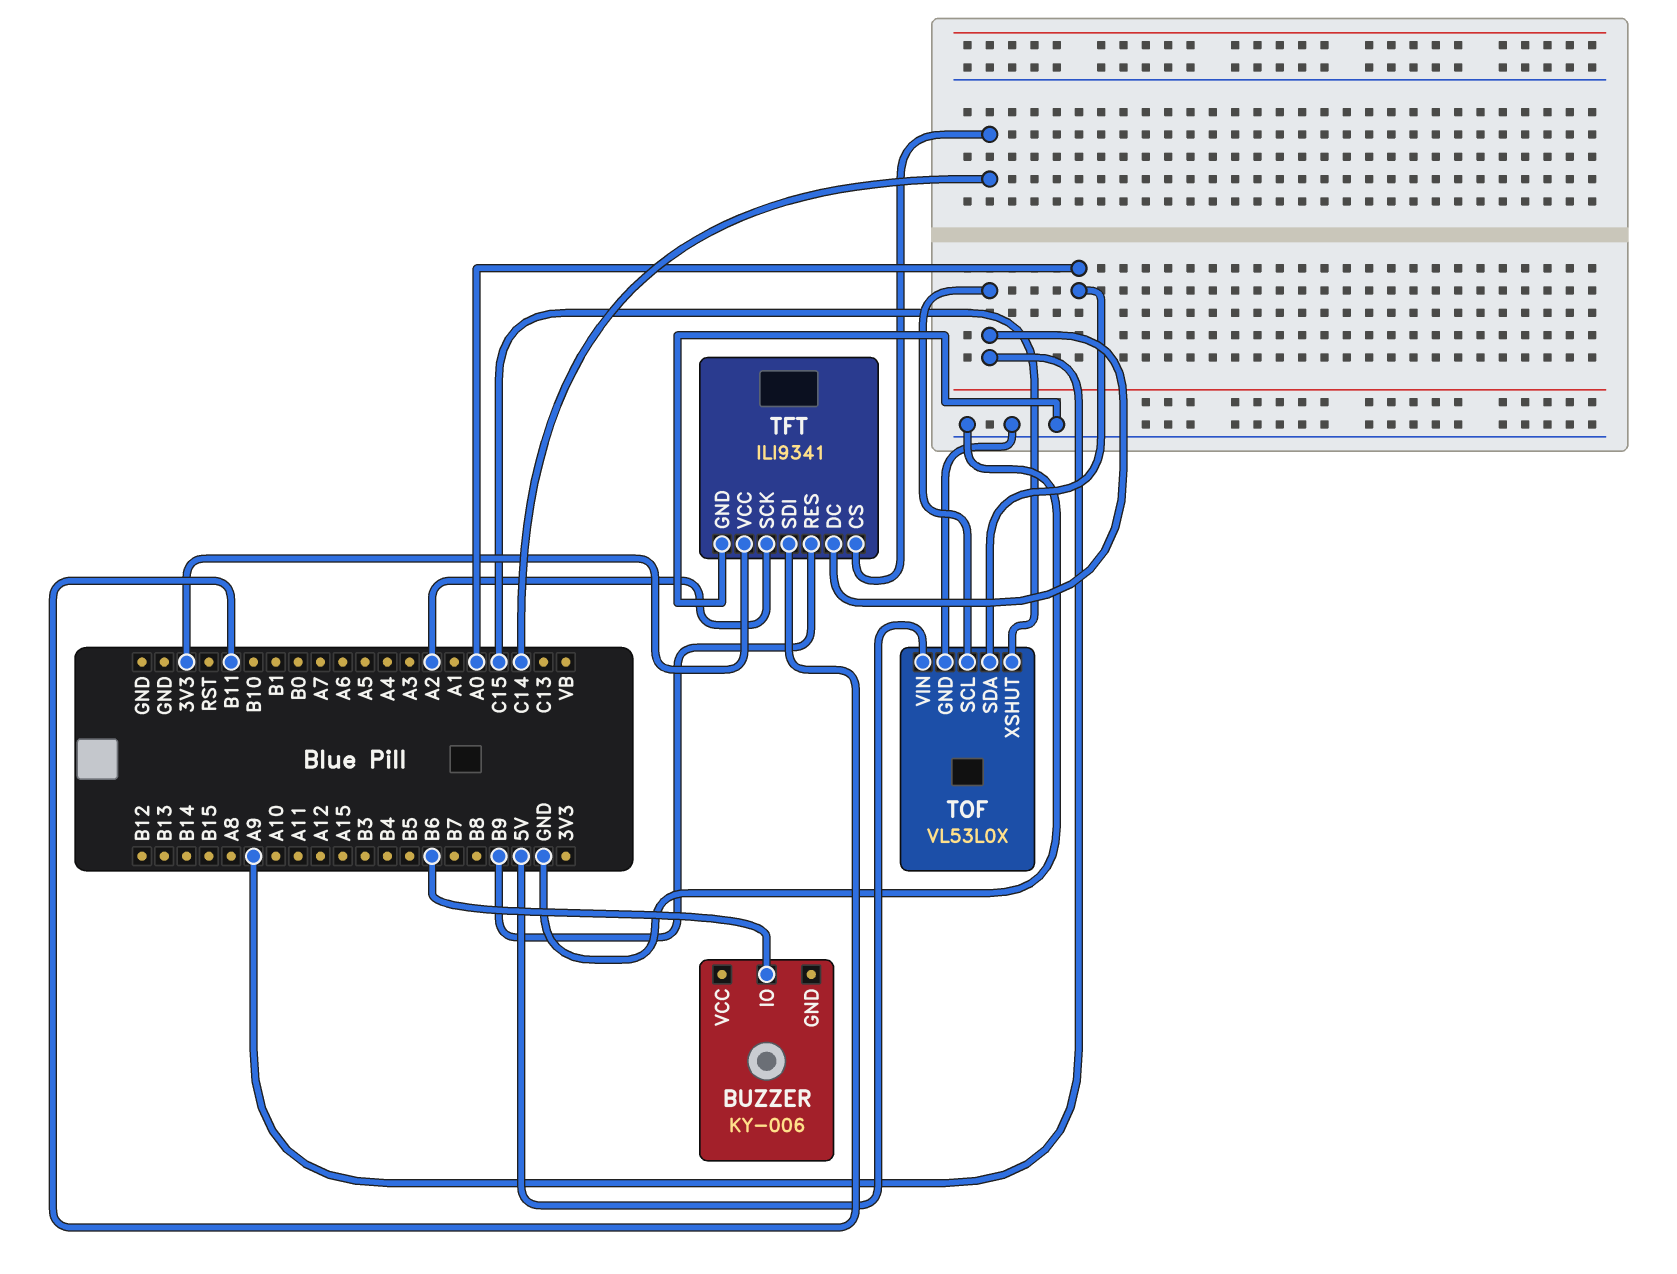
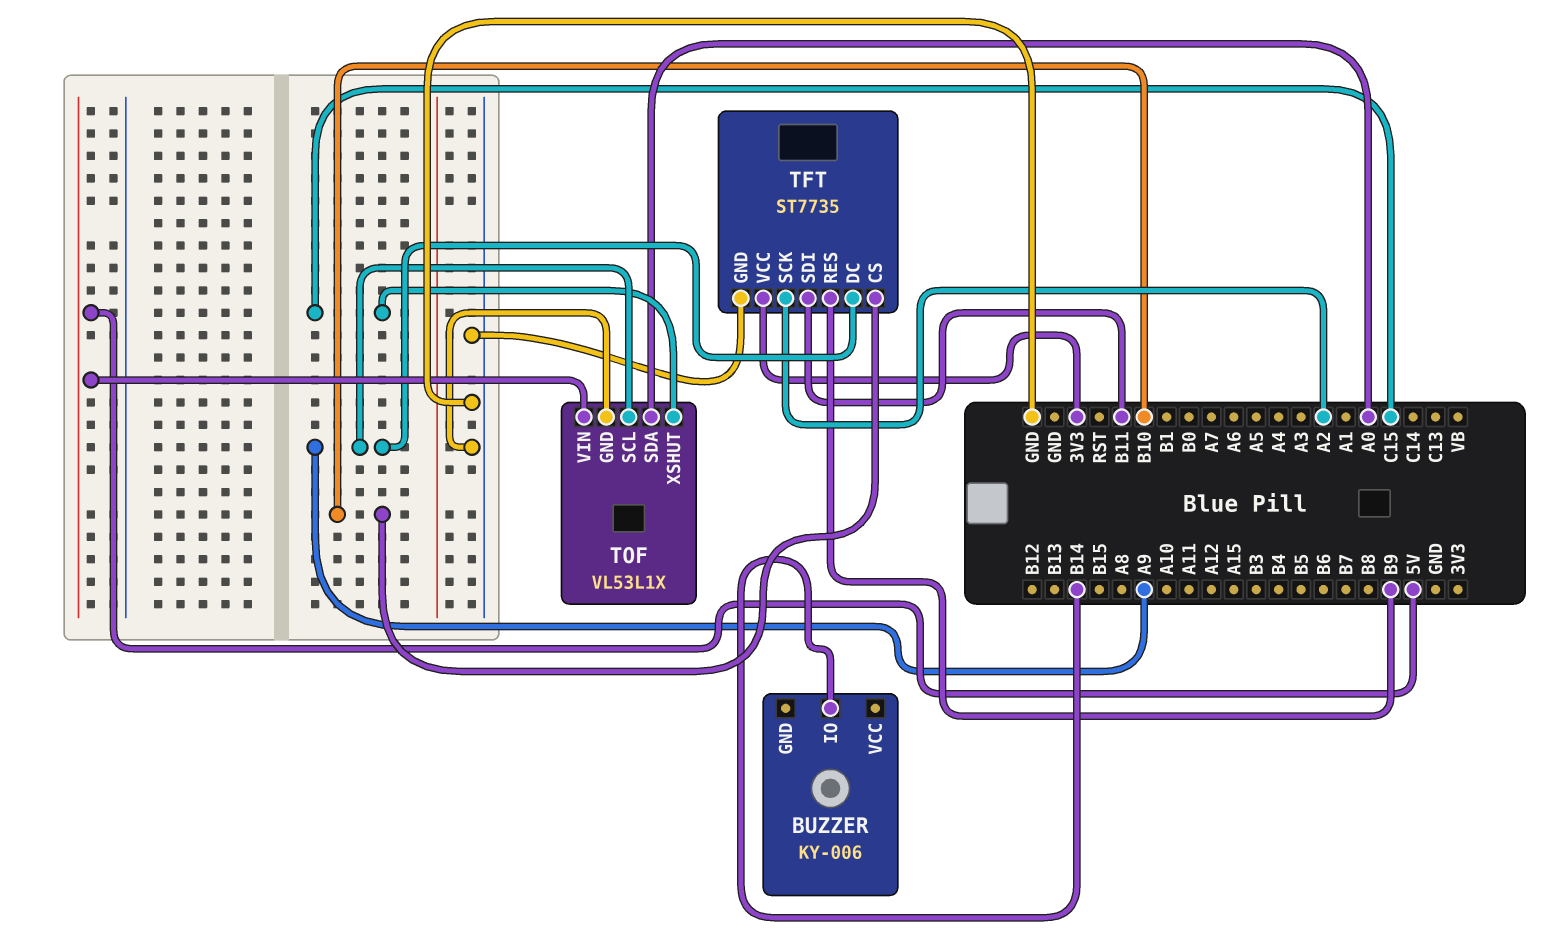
BUZZER pin IO: B6 -> B14
TFT: ILI9341 -> ST7735
TFT pin CS: C14 -> B10
TOF: VL53L0X -> VL53L1X

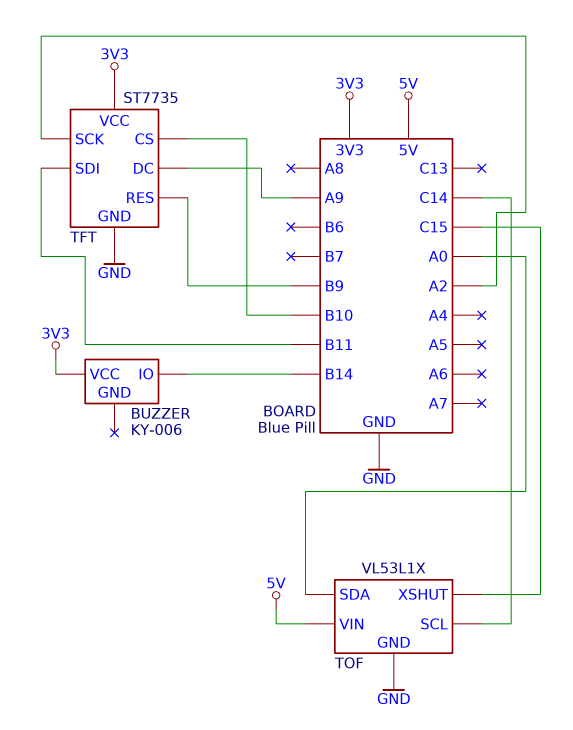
BUZZER pin VCC: none -> 3V3
TOF pin SCL: A9 -> C14

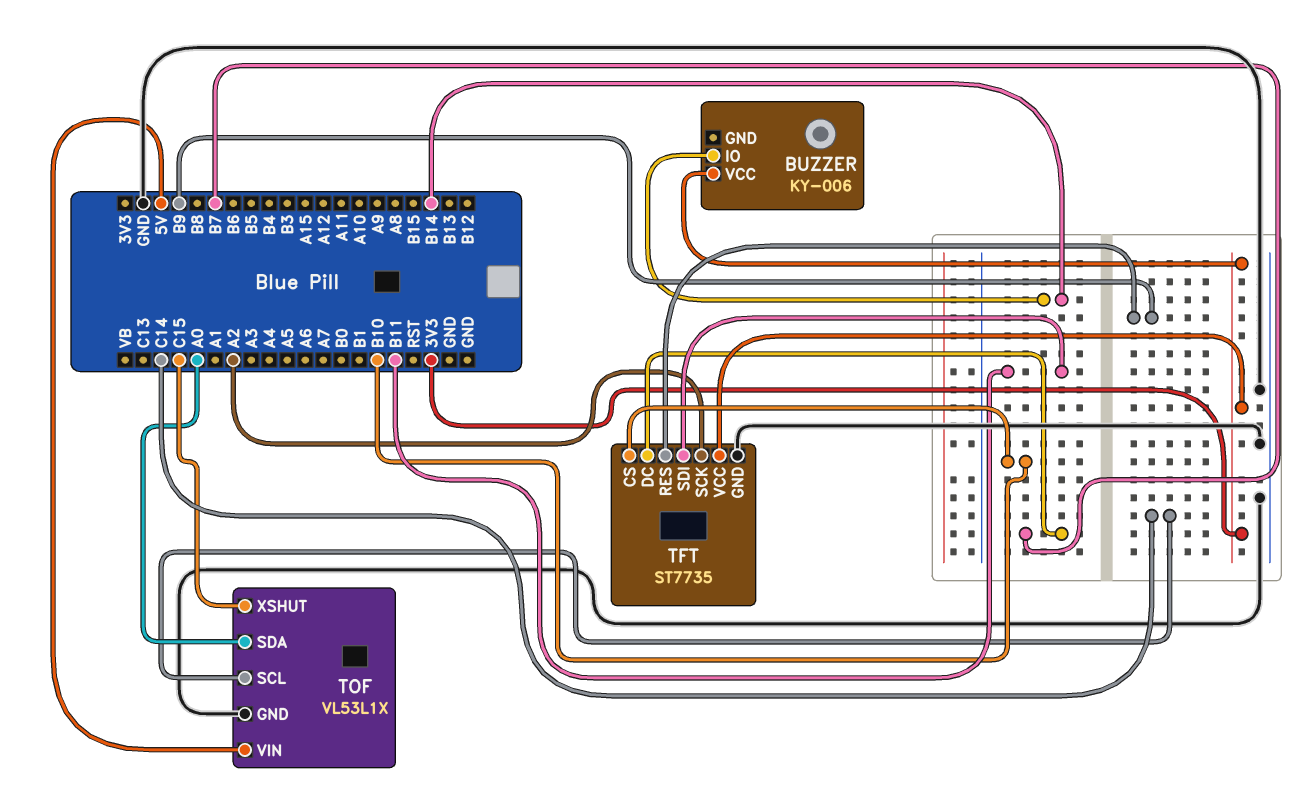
TFT pin DC: A9 -> B7

